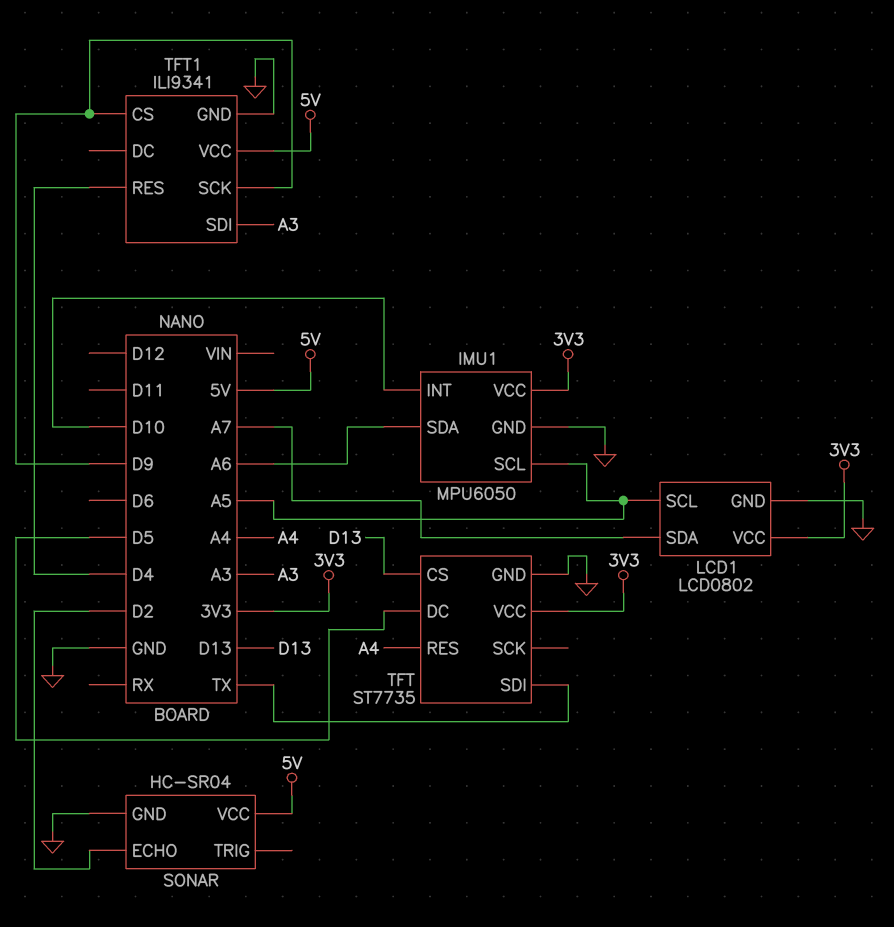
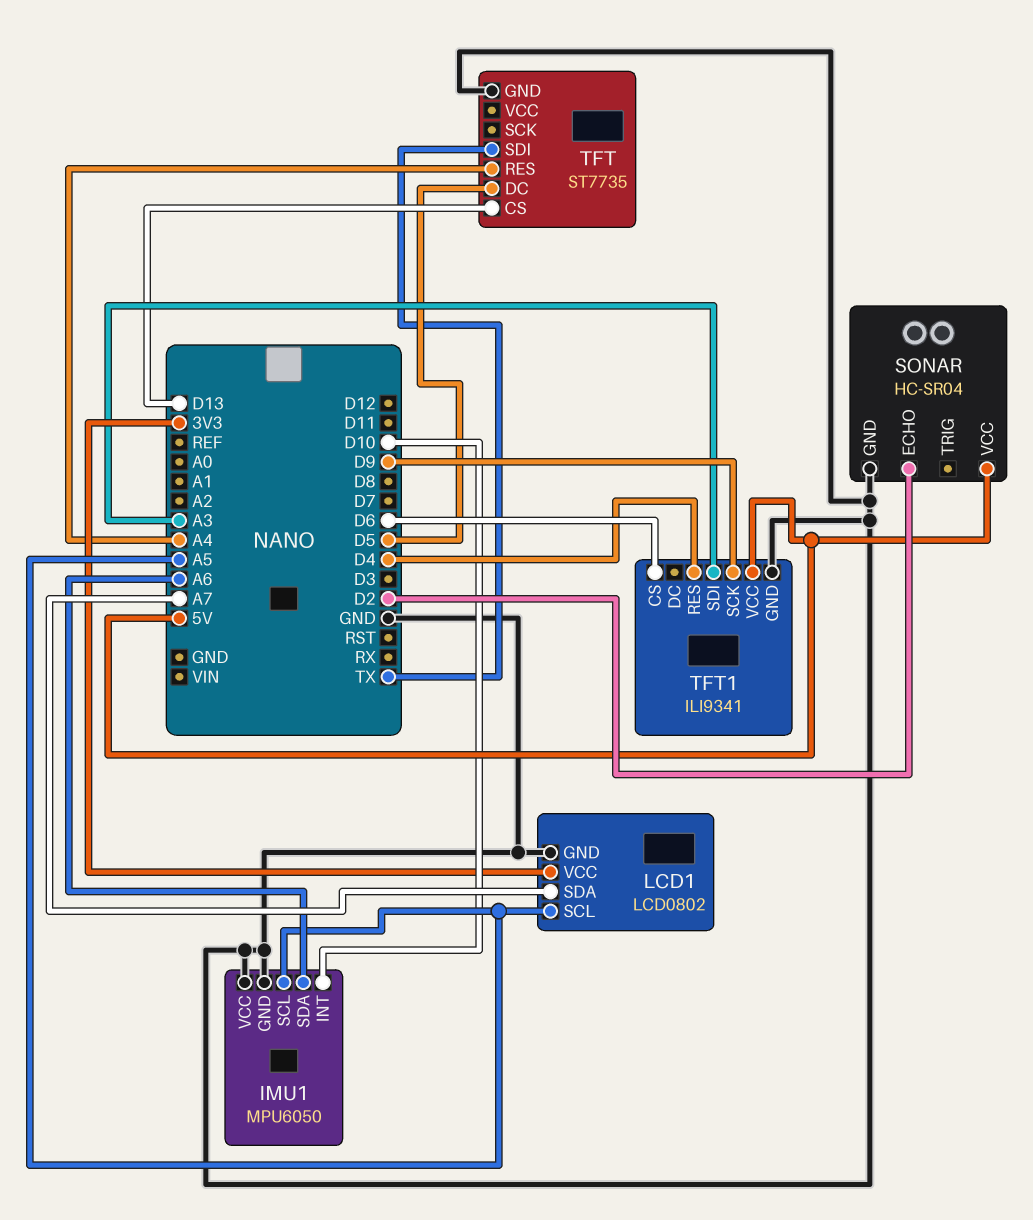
IMU1 pin VCC: 3V3 -> GND
TFT pin VCC: 3V3 -> none
TFT1 pin CS: D9 -> D6

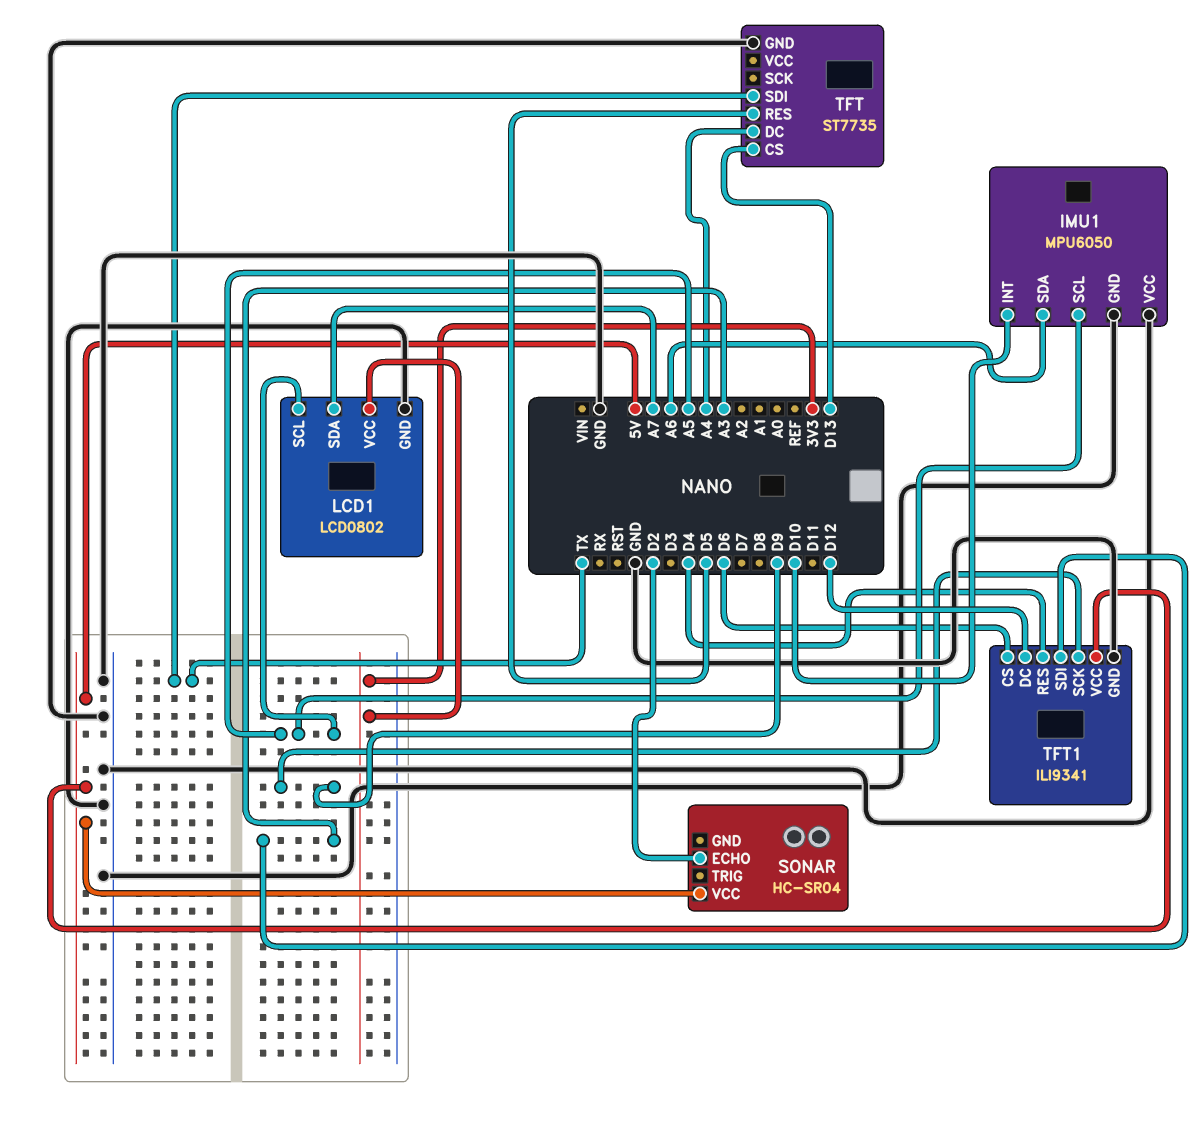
SONAR pin GND: GND -> none
TFT pin DC: D5 -> A4
TFT pin RES: A4 -> D5
TFT1 pin DC: none -> D12

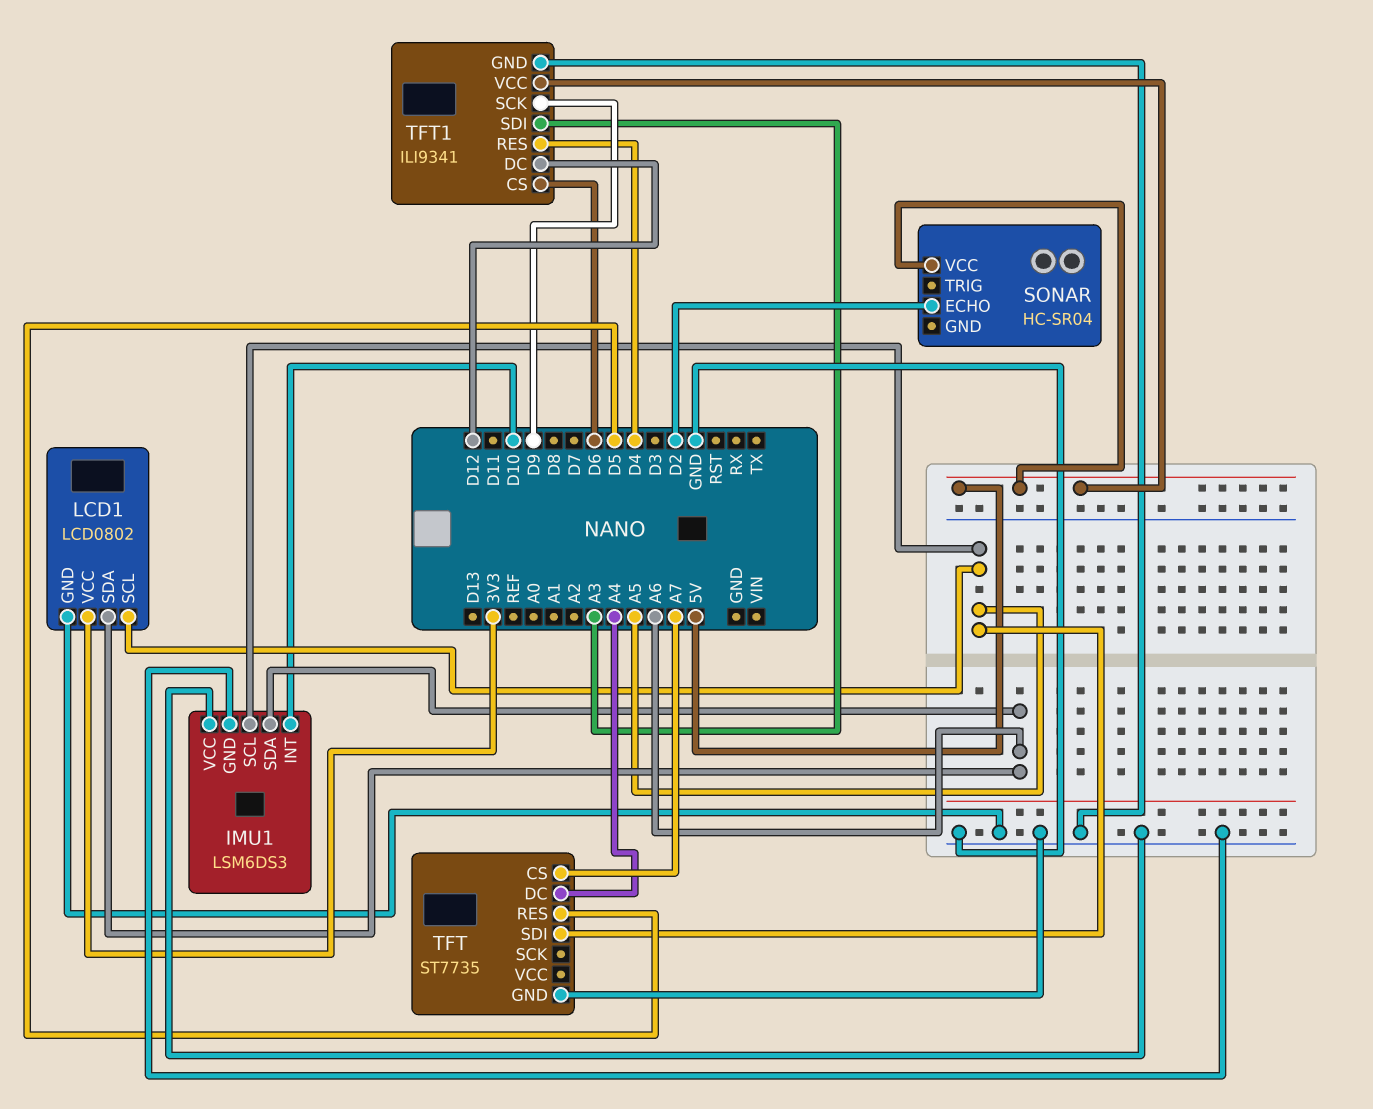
IMU1: MPU6050 -> LSM6DS3
LCD1 pin SDA: A7 -> A6
TFT pin CS: D13 -> A7
TFT pin SDI: TX -> A5

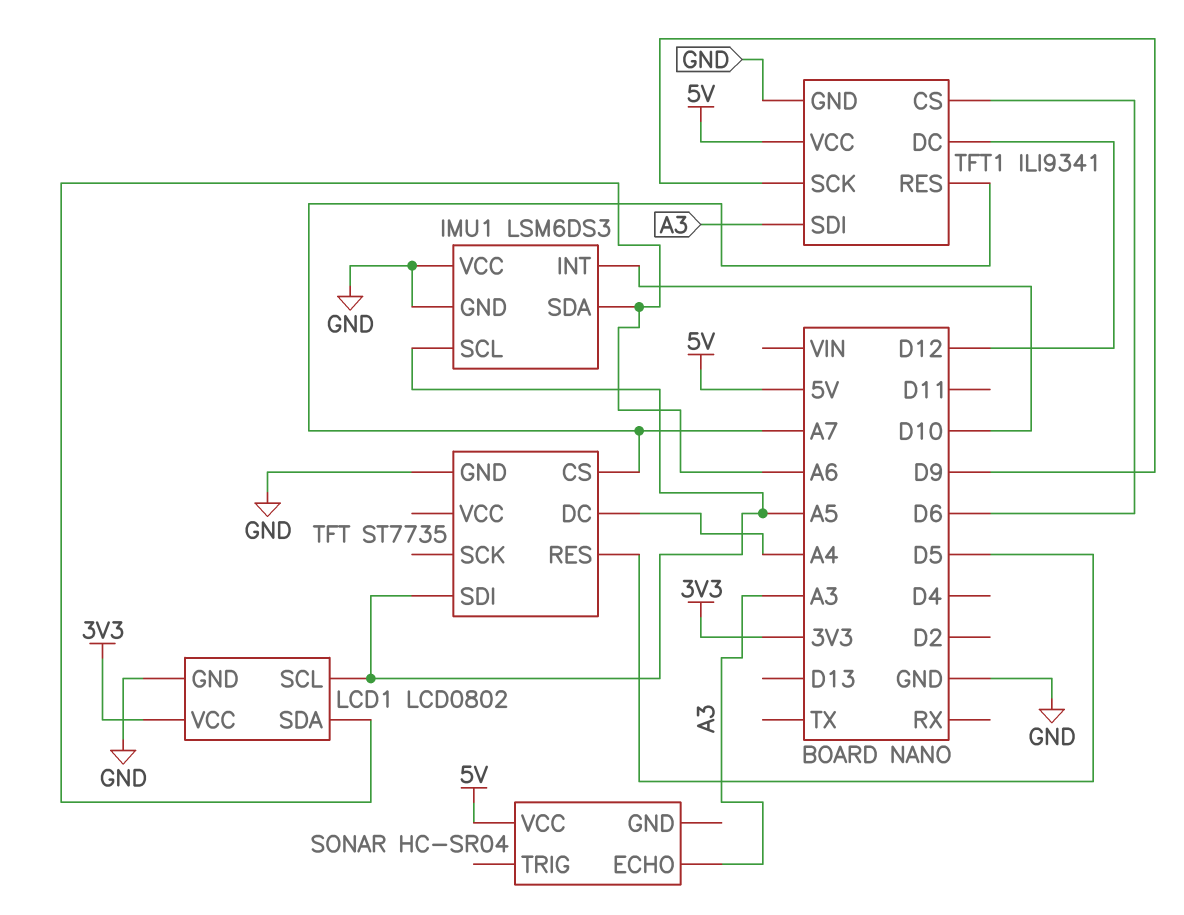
SONAR pin ECHO: D2 -> A3
TFT1 pin RES: D4 -> A7

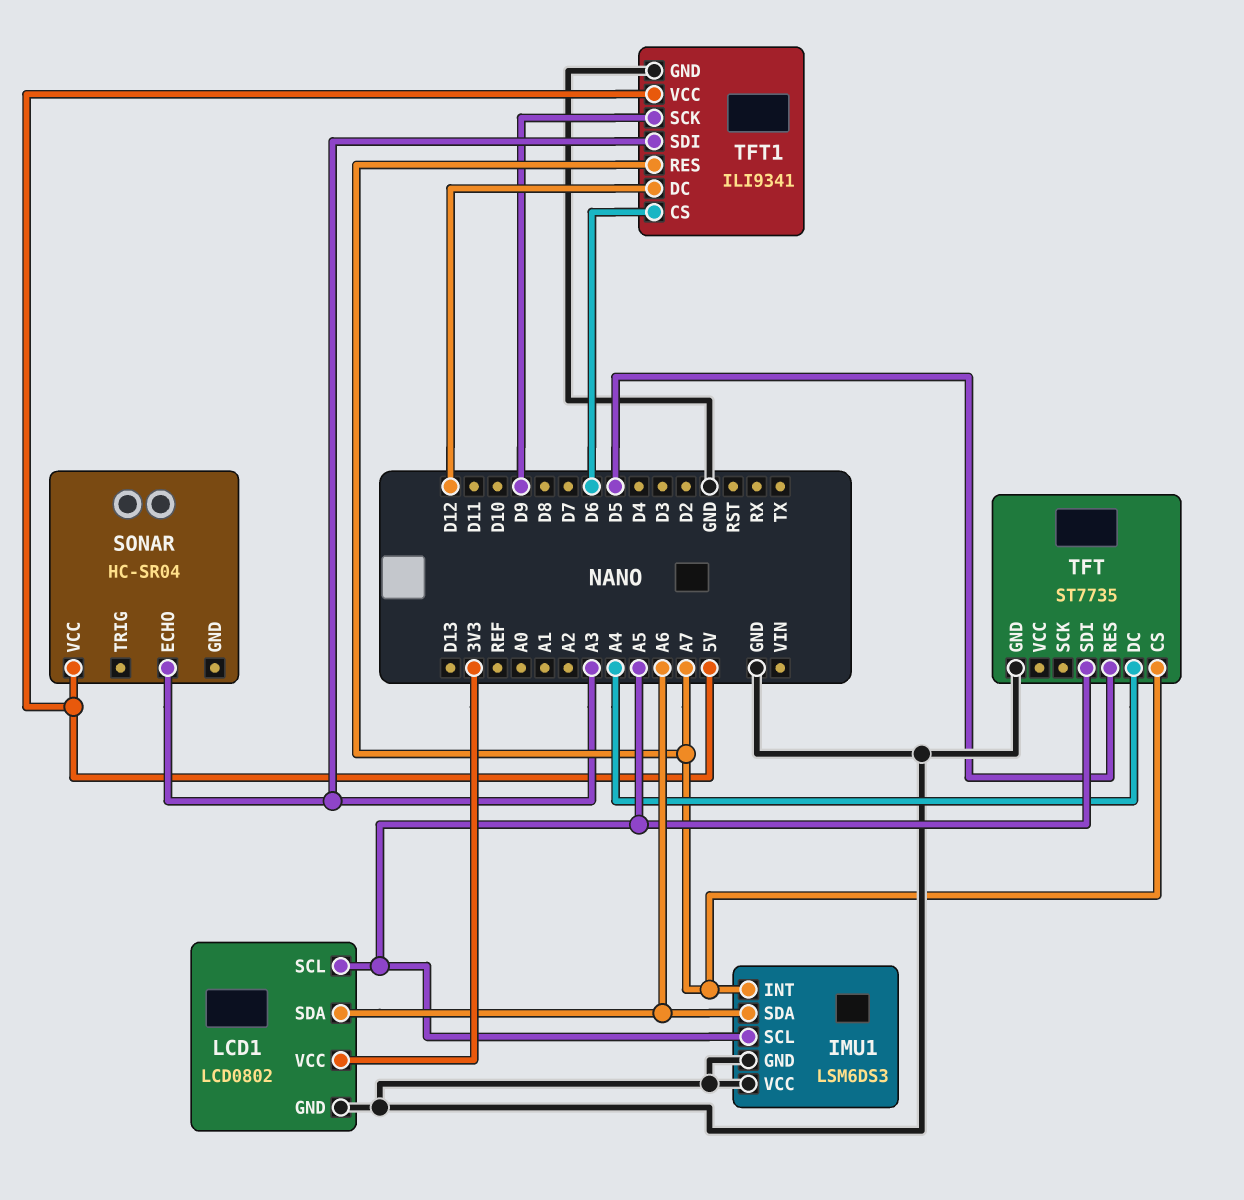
IMU1 pin INT: D10 -> A7

